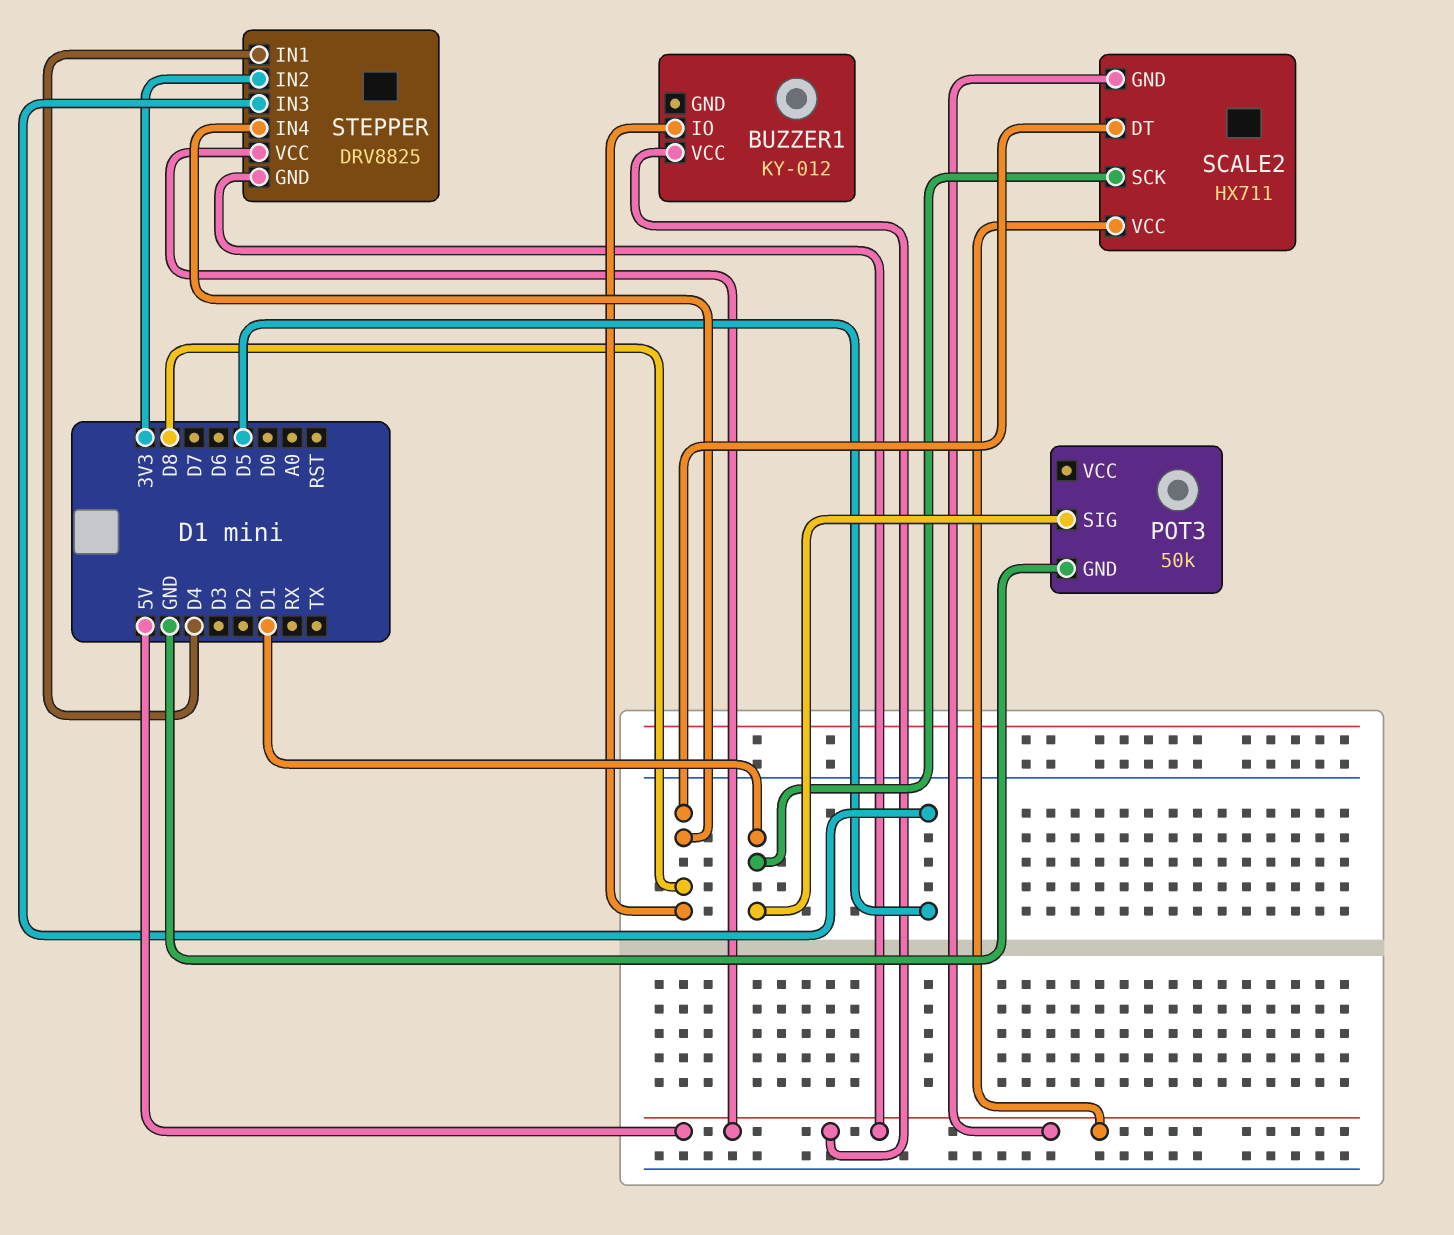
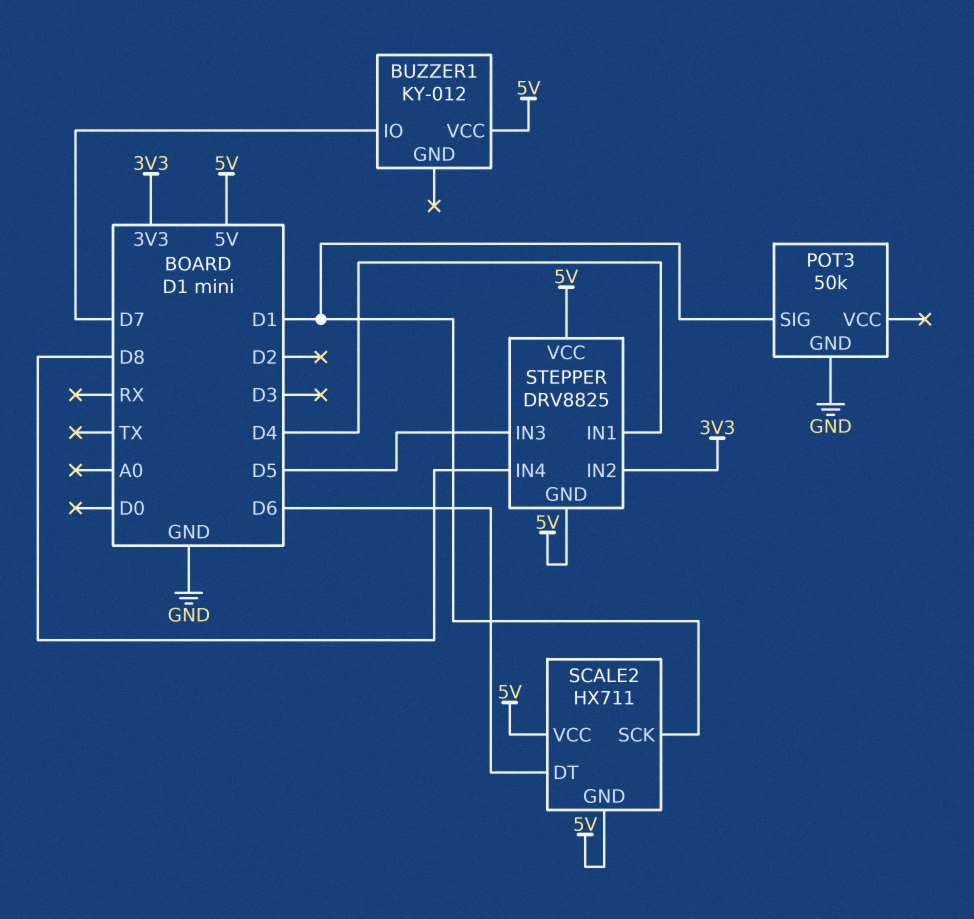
BUZZER1 pin IO: D8 -> D7
SCALE2 pin DT: D8 -> D6

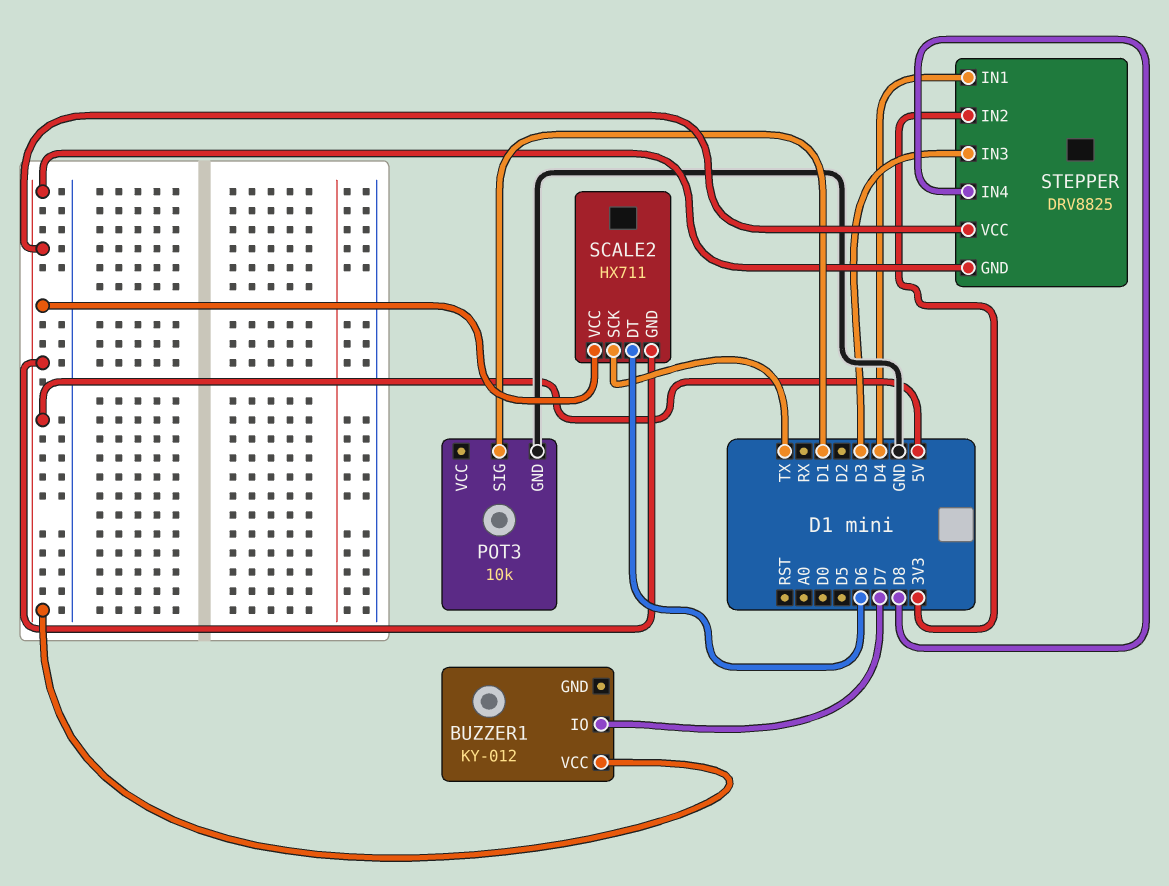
POT3: 50k -> 10k
SCALE2 pin SCK: D1 -> TX
STEPPER pin IN3: D5 -> D3

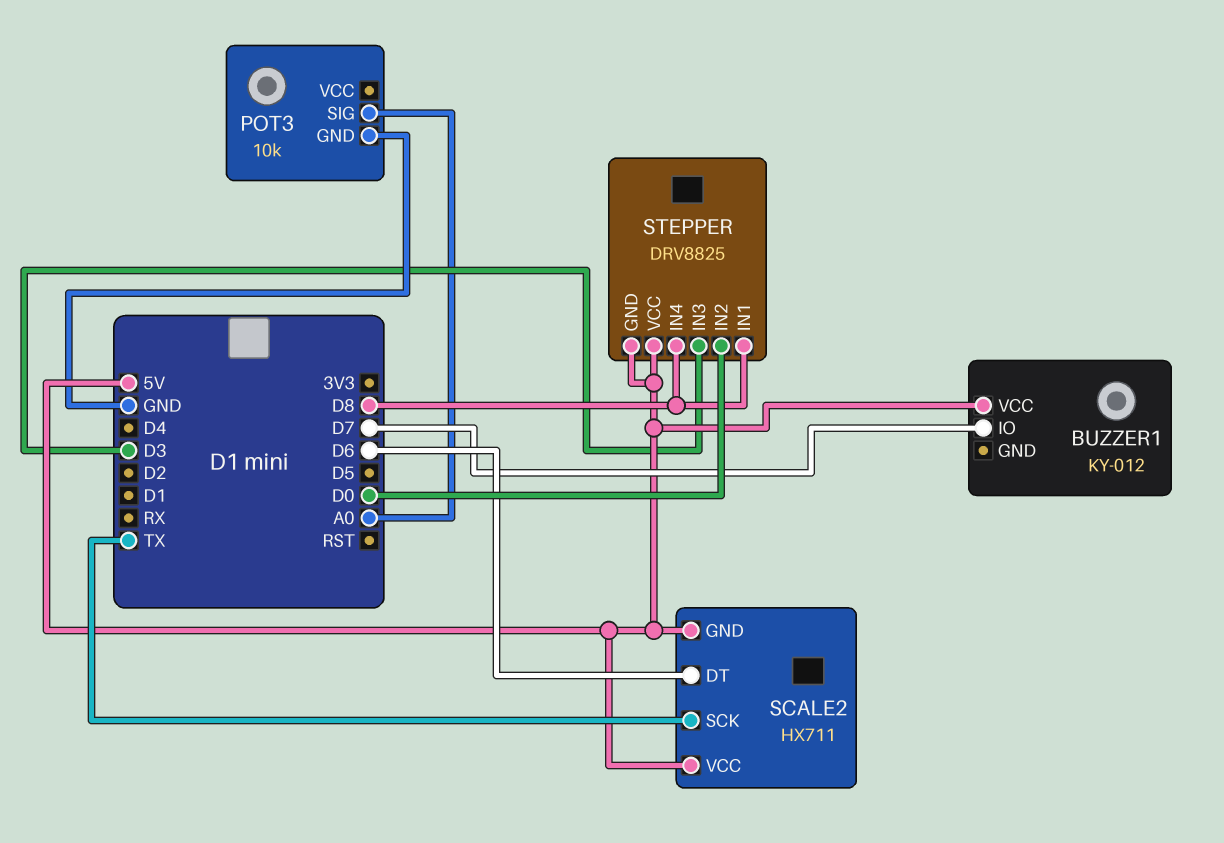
POT3 pin SIG: D1 -> A0
STEPPER pin IN1: D4 -> D8
STEPPER pin IN2: 3V3 -> D0

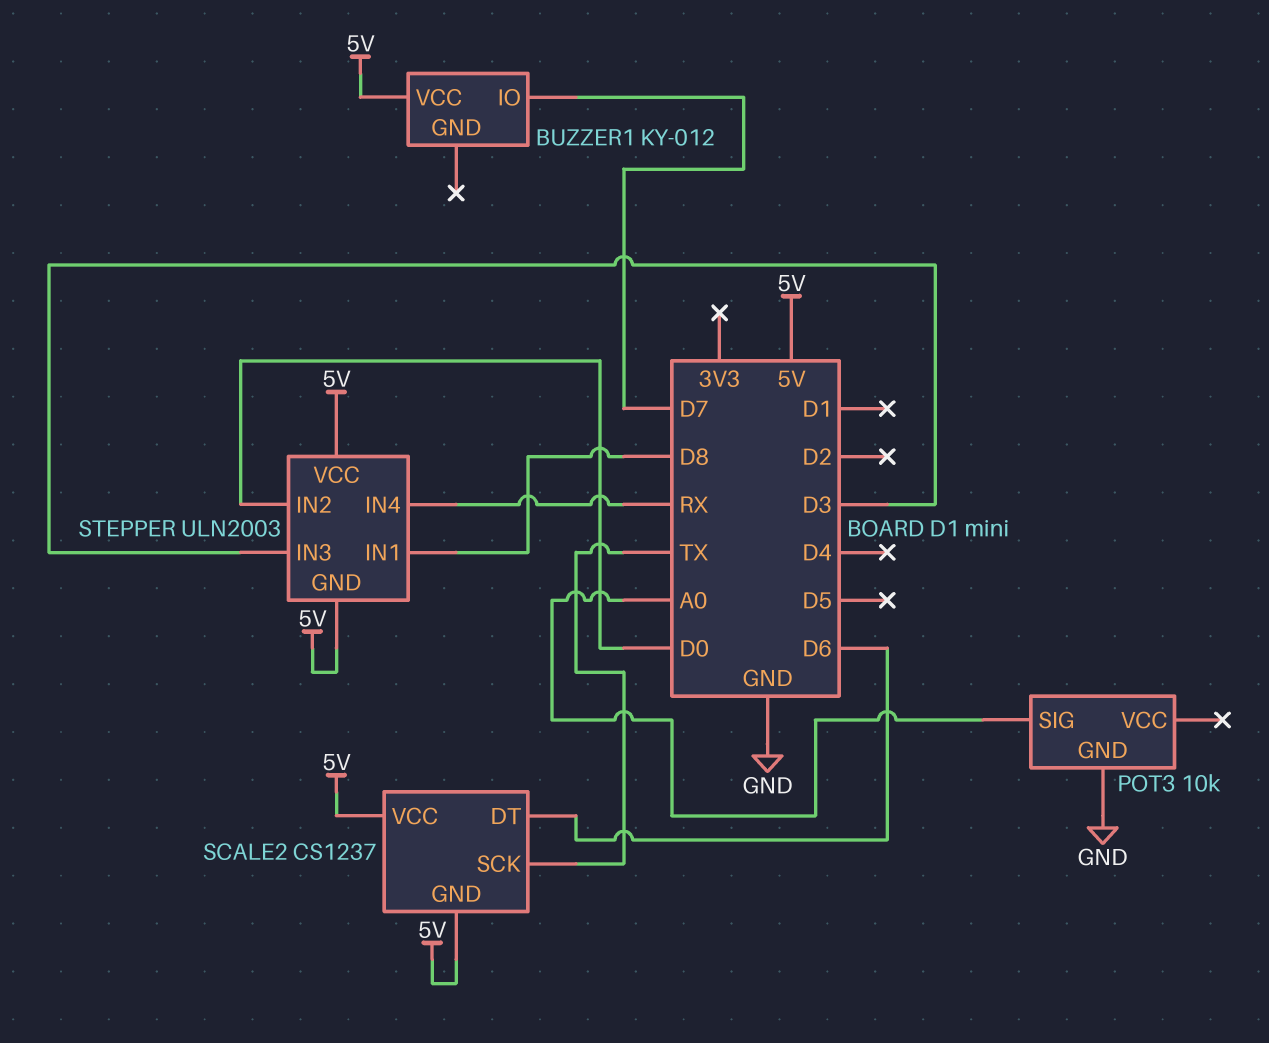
SCALE2: HX711 -> CS1237
STEPPER: DRV8825 -> ULN2003
STEPPER pin IN4: D8 -> RX

